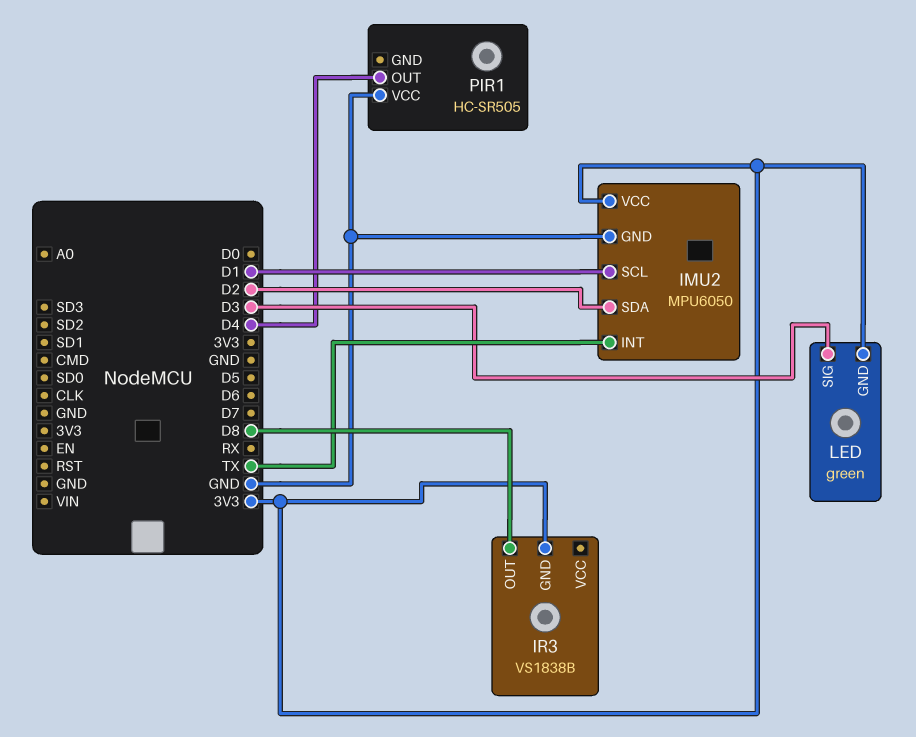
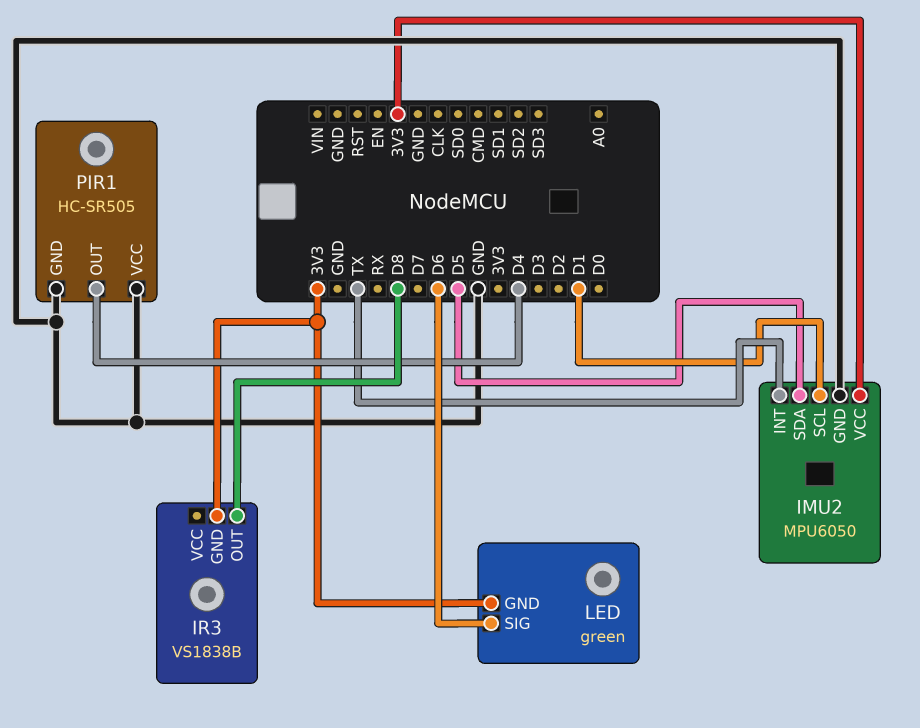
IMU2 pin SDA: D2 -> D5
LED pin SIG: D3 -> D6
PIR1 pin GND: none -> GND

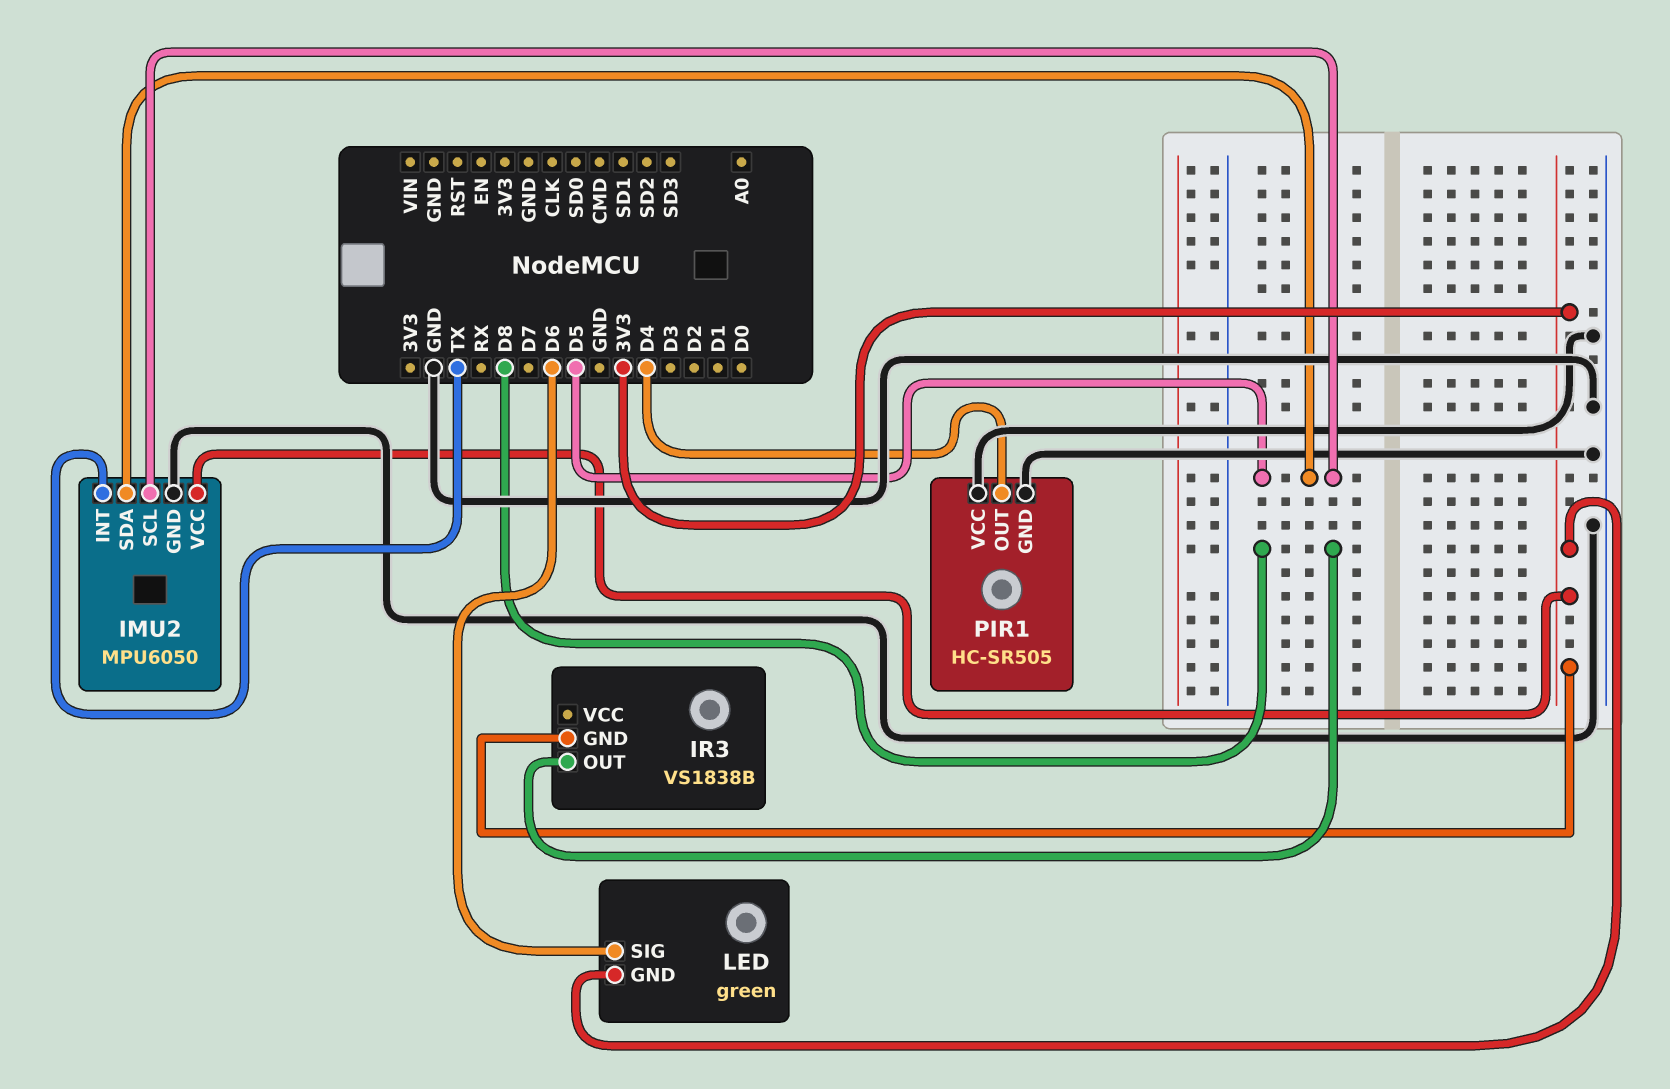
IMU2 pin SCL: D1 -> D5

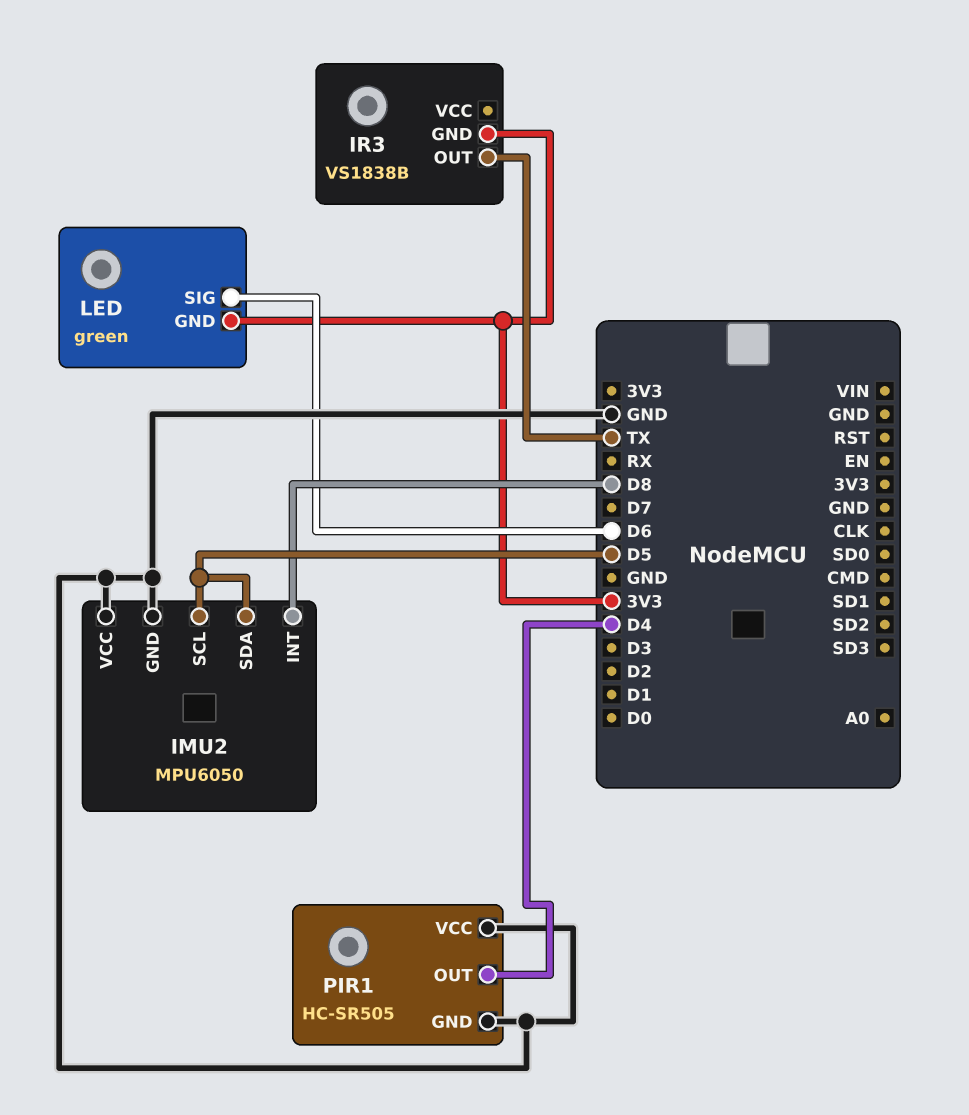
IMU2 pin INT: TX -> D8
IMU2 pin VCC: 3V3 -> GND
IR3 pin OUT: D8 -> TX

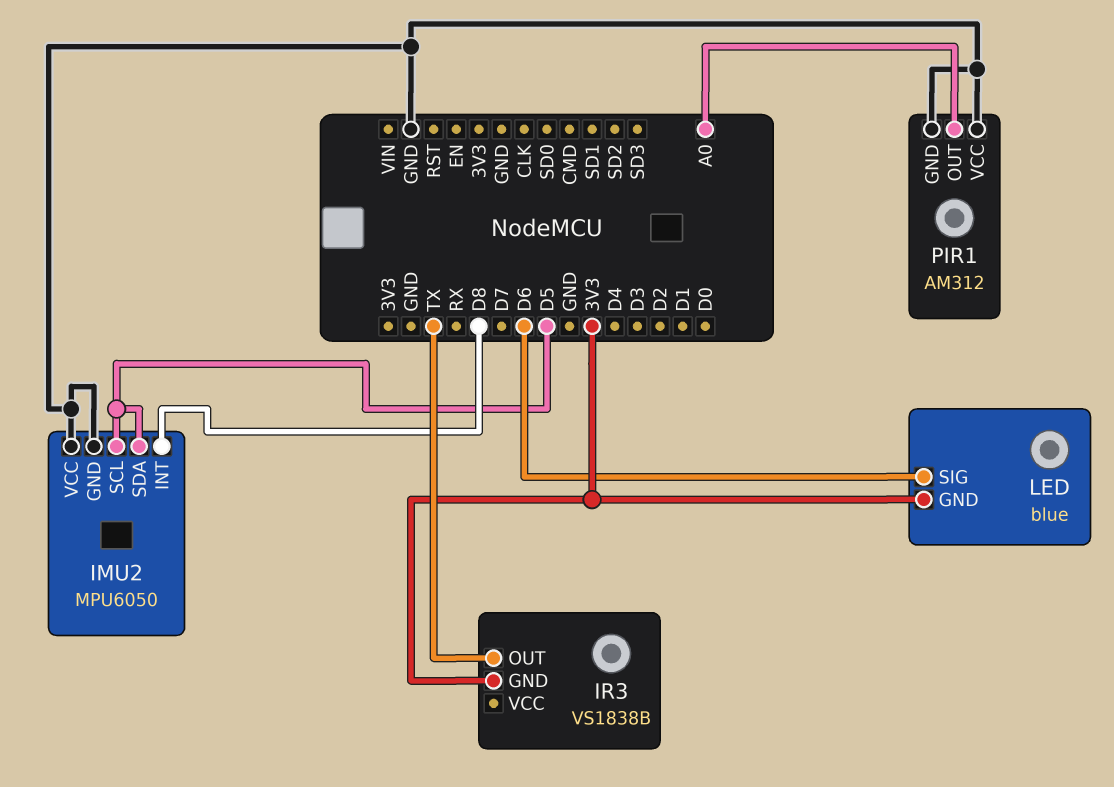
LED: green -> blue
PIR1: HC-SR505 -> AM312
PIR1 pin OUT: D4 -> A0

